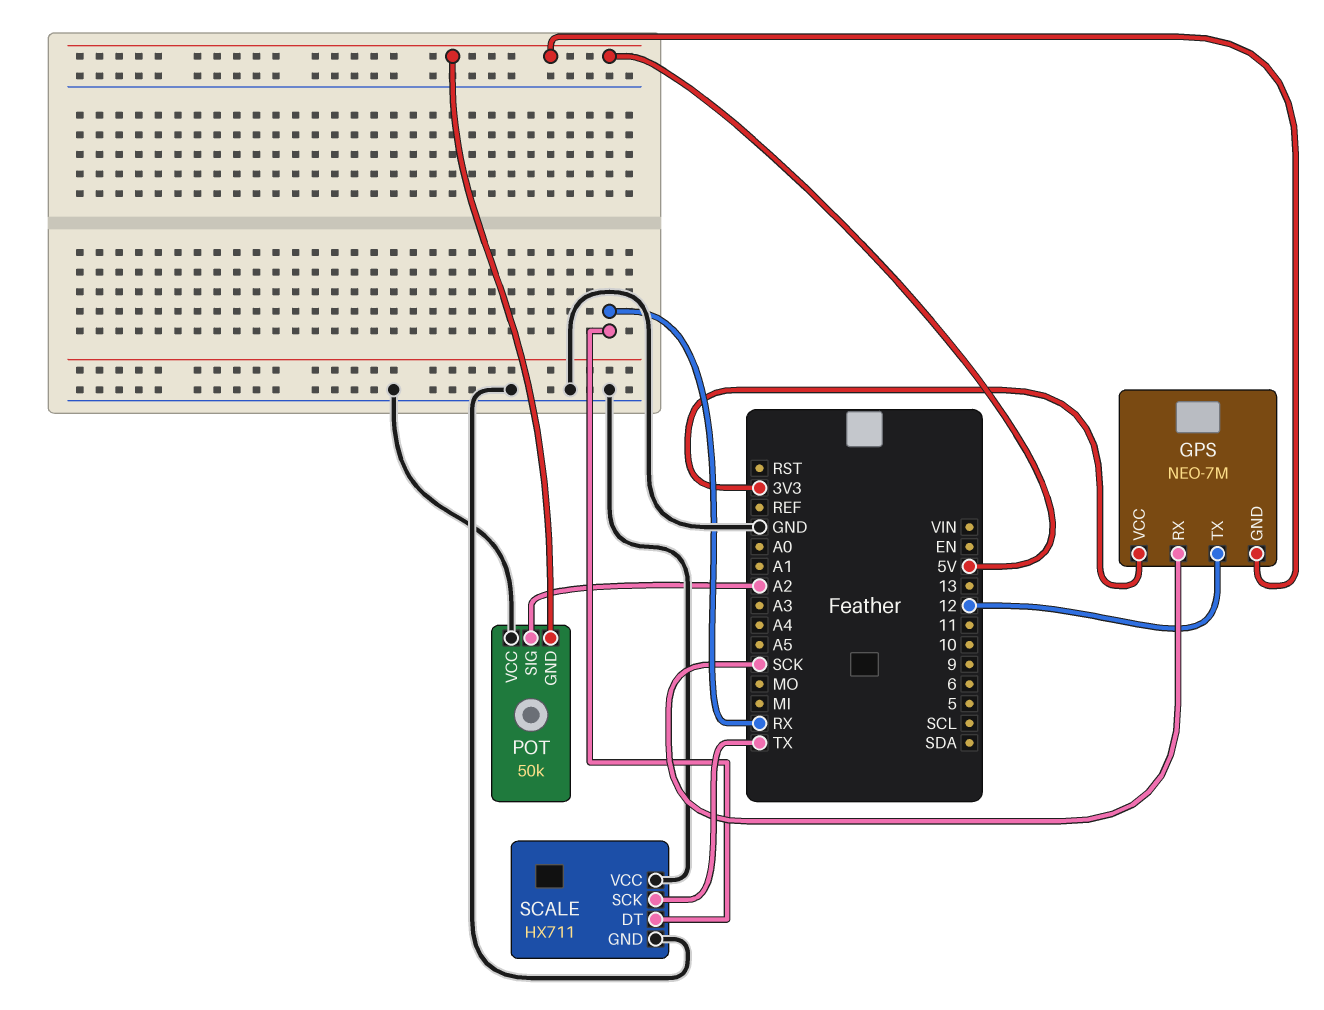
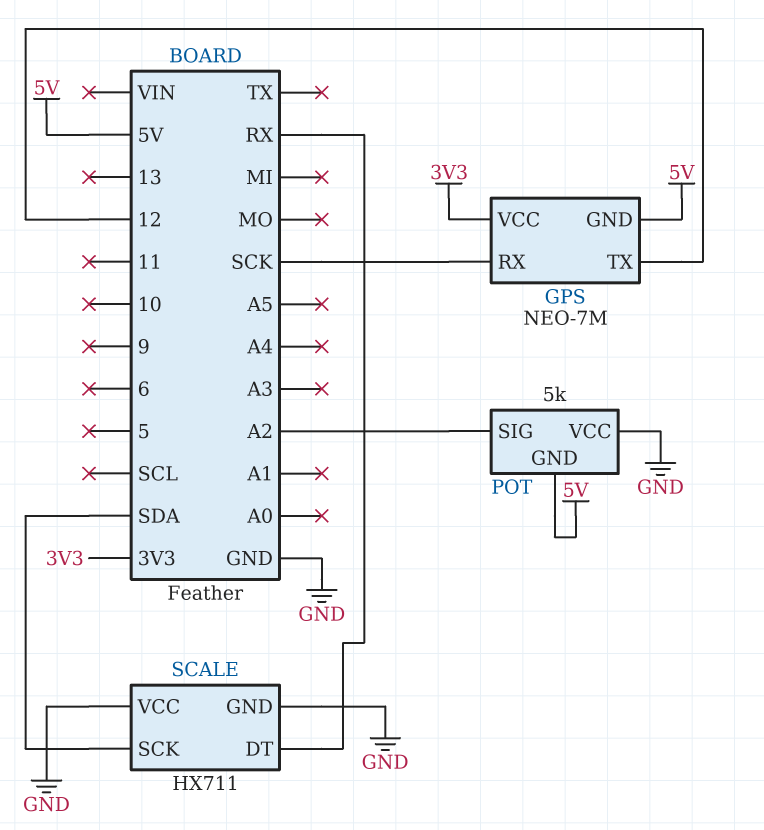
POT: 50k -> 5k
SCALE pin SCK: TX -> SDA

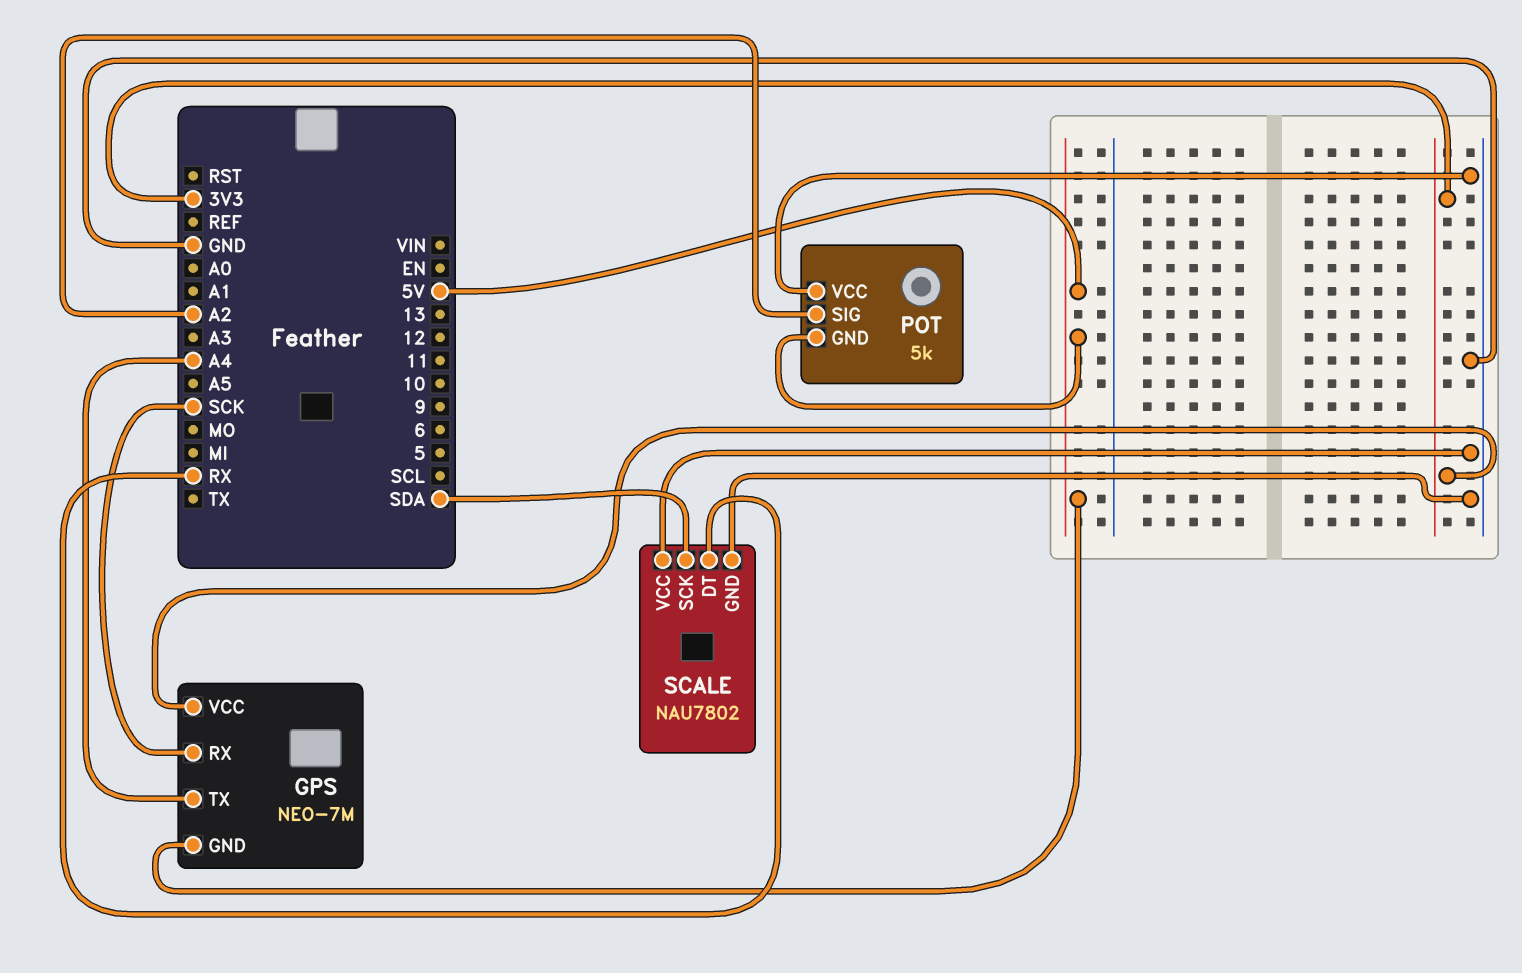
GPS pin TX: 12 -> A4
SCALE: HX711 -> NAU7802

